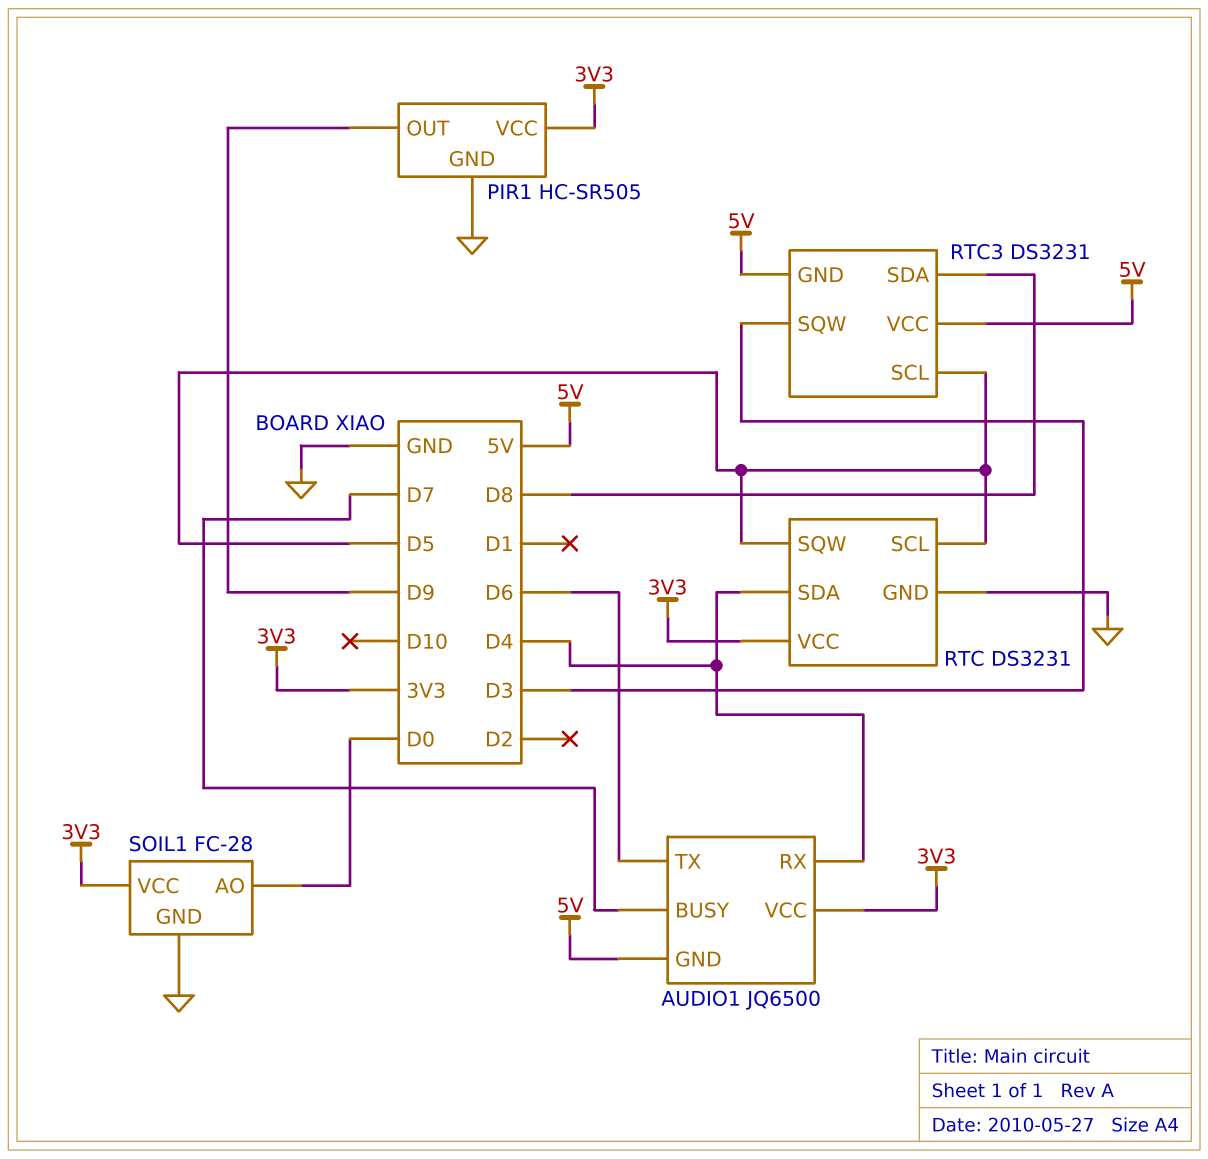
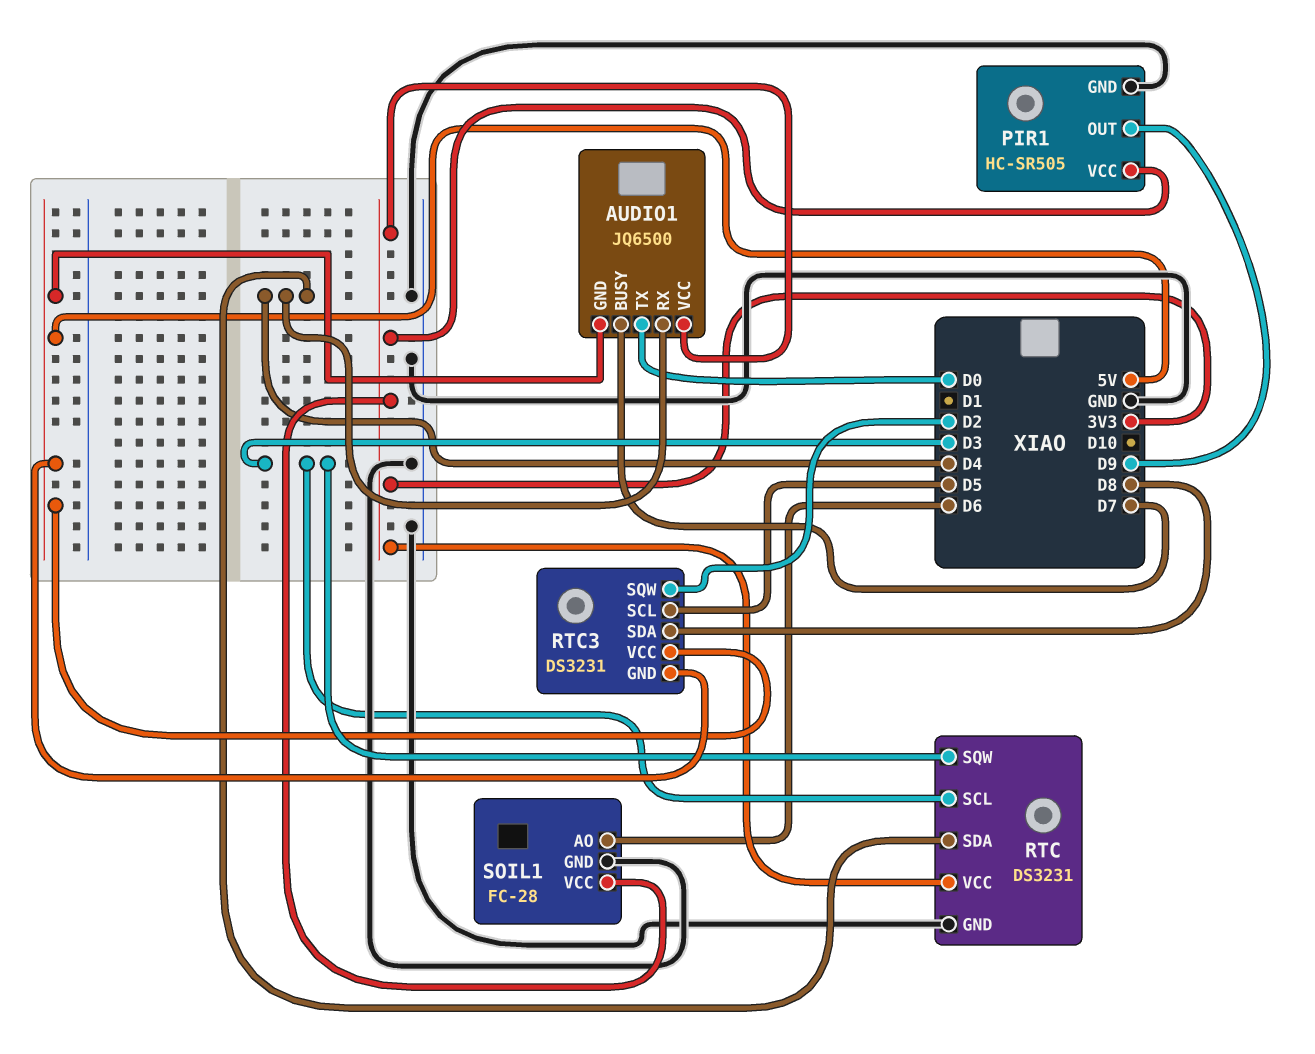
AUDIO1 pin TX: D6 -> D0
RTC pin SCL: D5 -> D3
RTC pin SQW: D5 -> D3
RTC3 pin SQW: D3 -> D2
SOIL1 pin AO: D0 -> D6

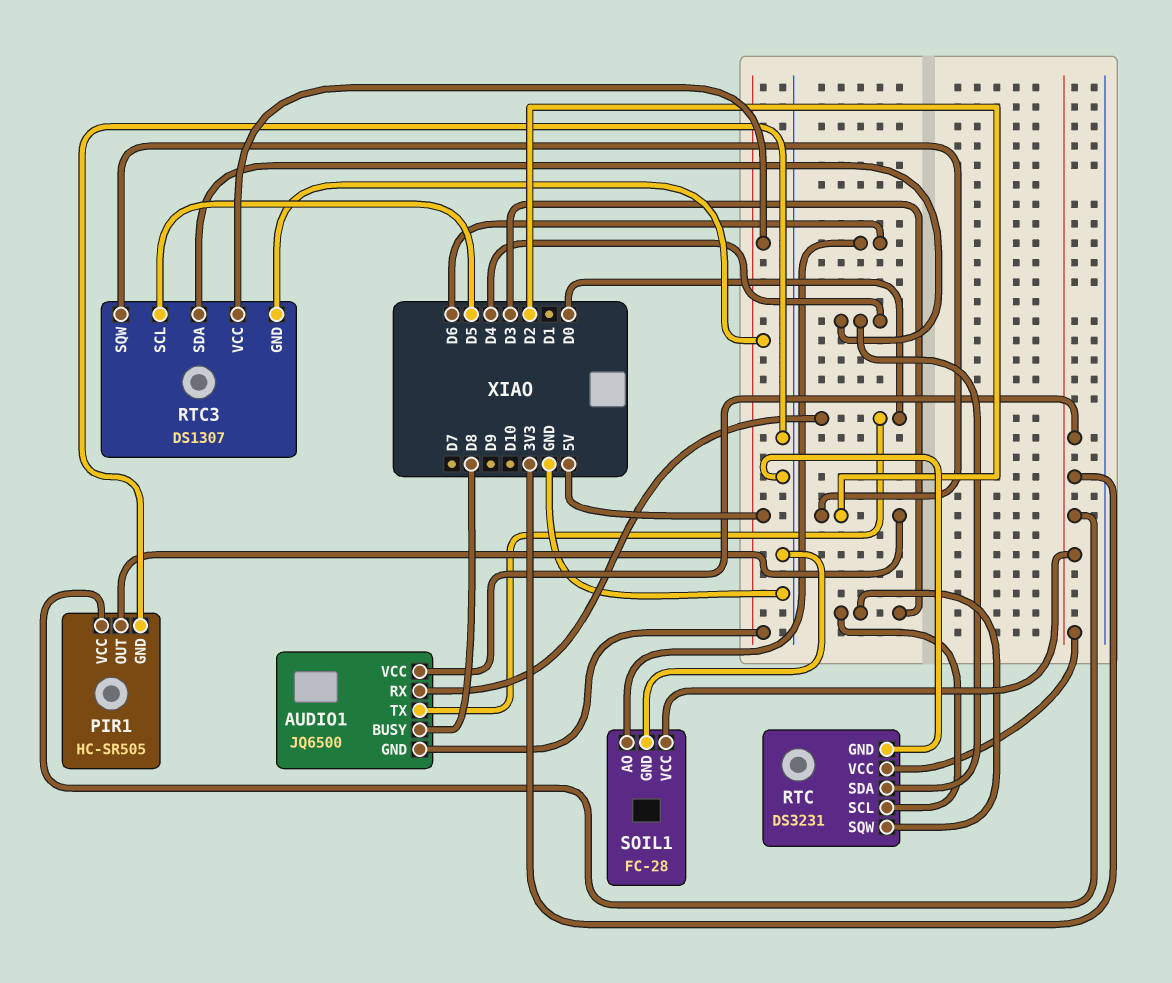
AUDIO1 pin BUSY: D7 -> D8
AUDIO1 pin RX: D4 -> D0
PIR1 pin OUT: D9 -> D2
RTC3: DS3231 -> DS1307
RTC3 pin SDA: D8 -> D4

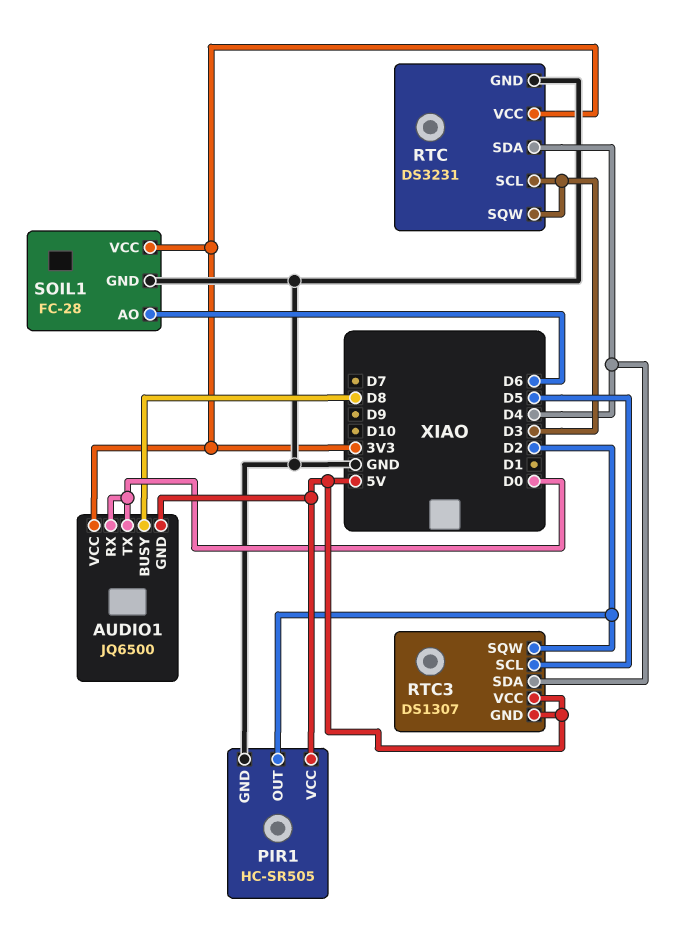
PIR1 pin VCC: 3V3 -> 5V

